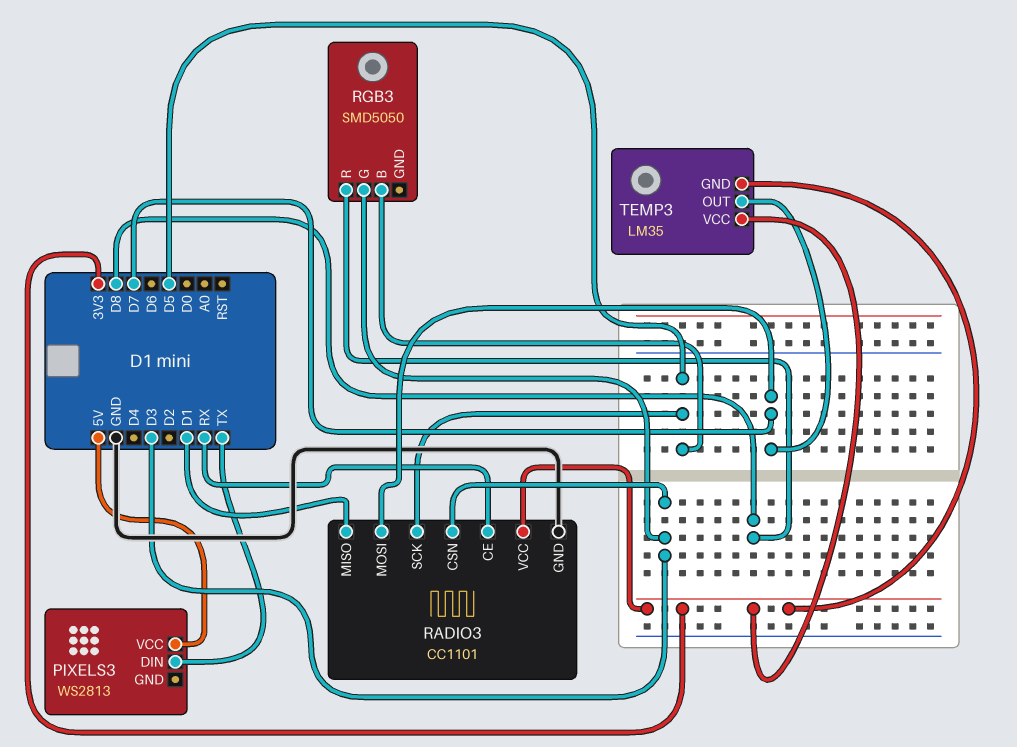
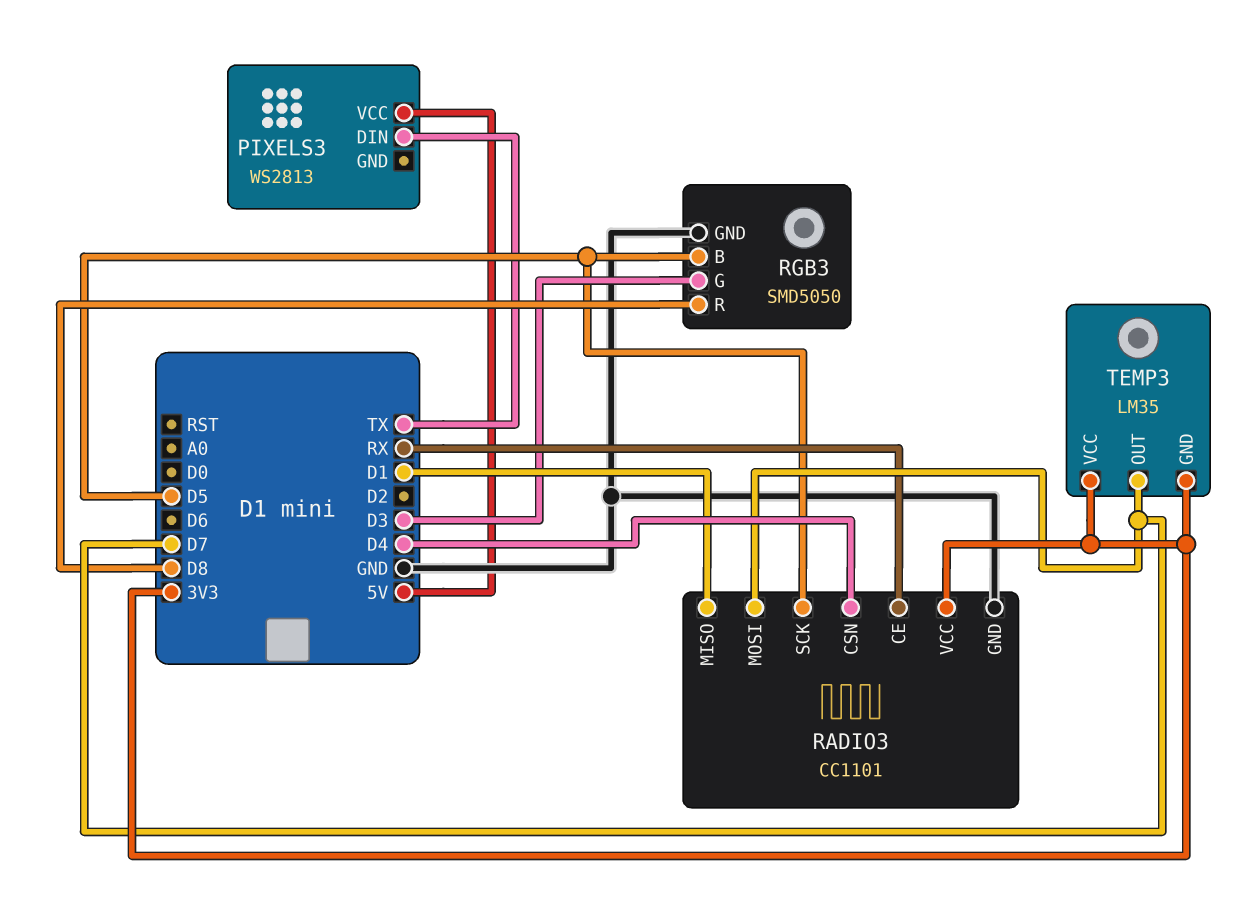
RADIO3 pin CSN: D3 -> D4
RGB3 pin GND: none -> GND

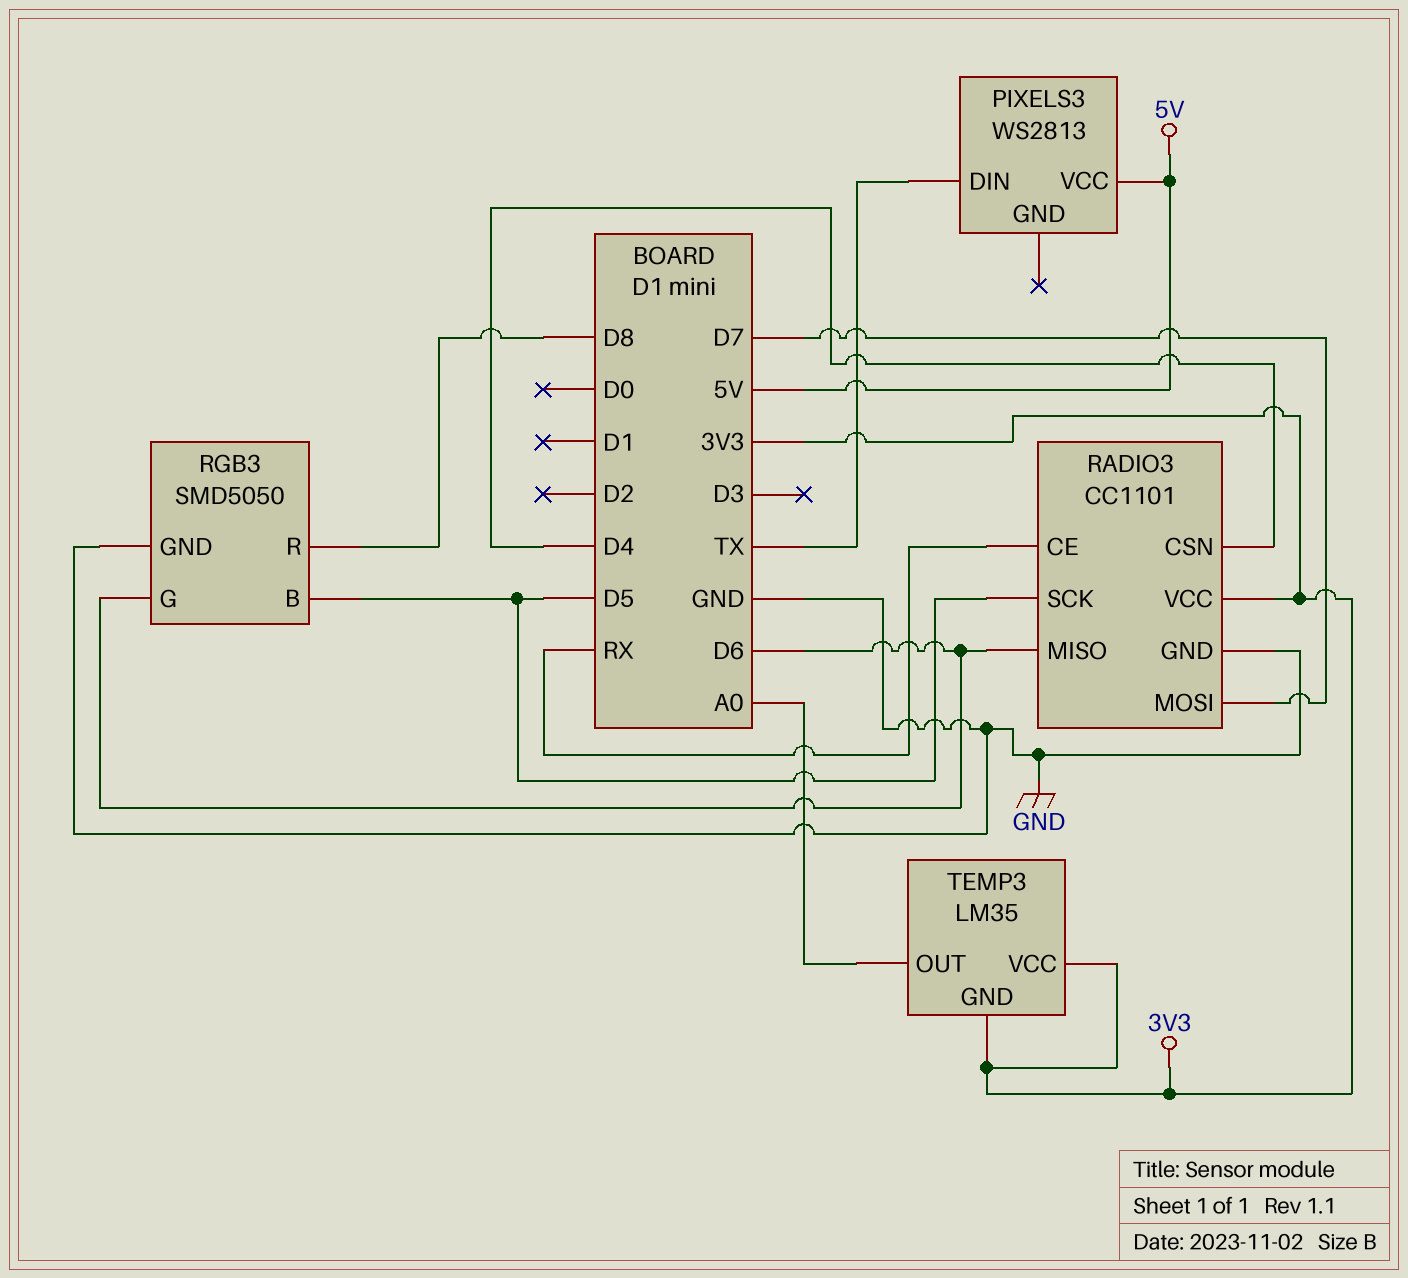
RADIO3 pin MISO: D1 -> D6
RGB3 pin G: D3 -> D6
TEMP3 pin OUT: D7 -> A0

